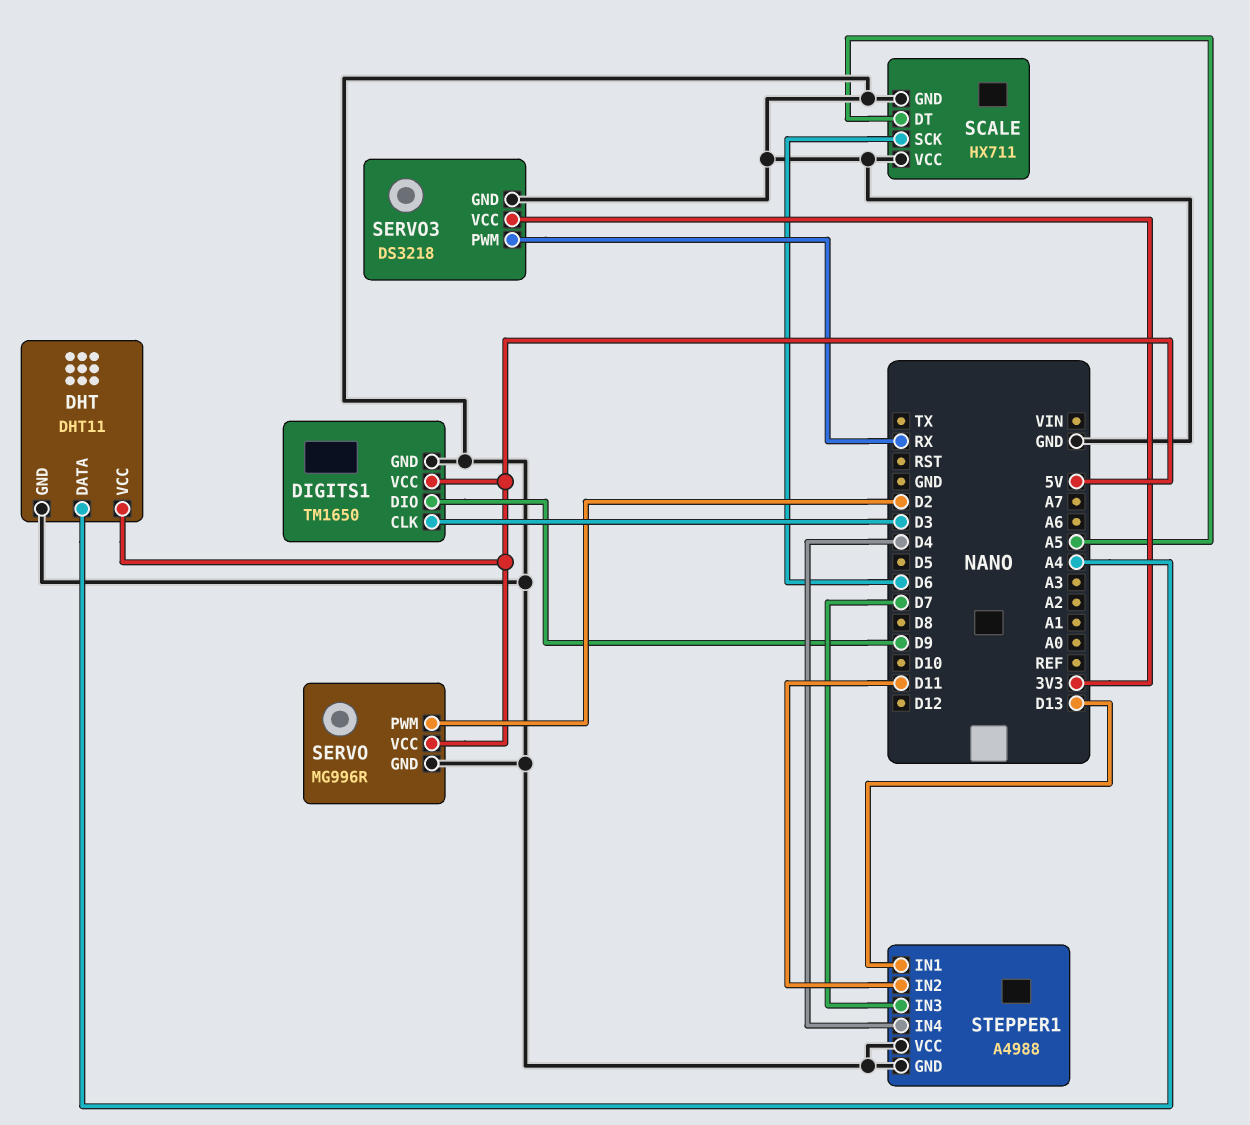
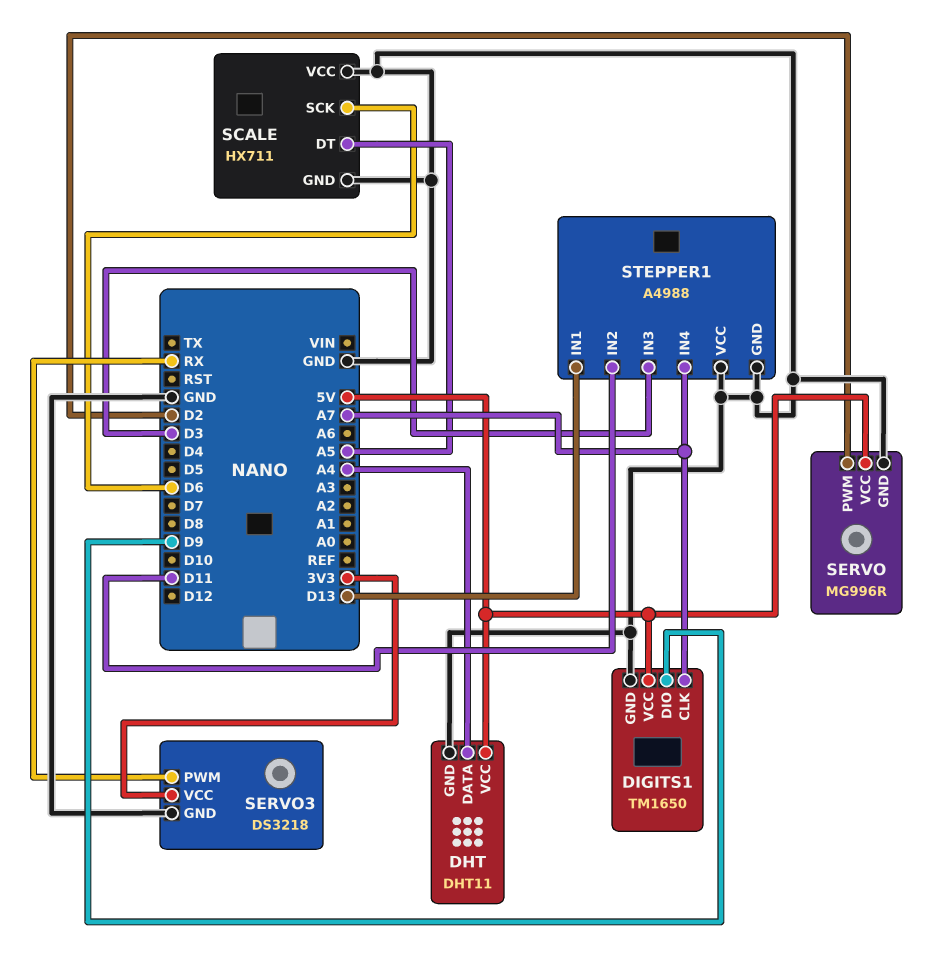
DIGITS1 pin CLK: D3 -> A7
STEPPER1 pin IN3: D7 -> D3
STEPPER1 pin IN4: D4 -> A7

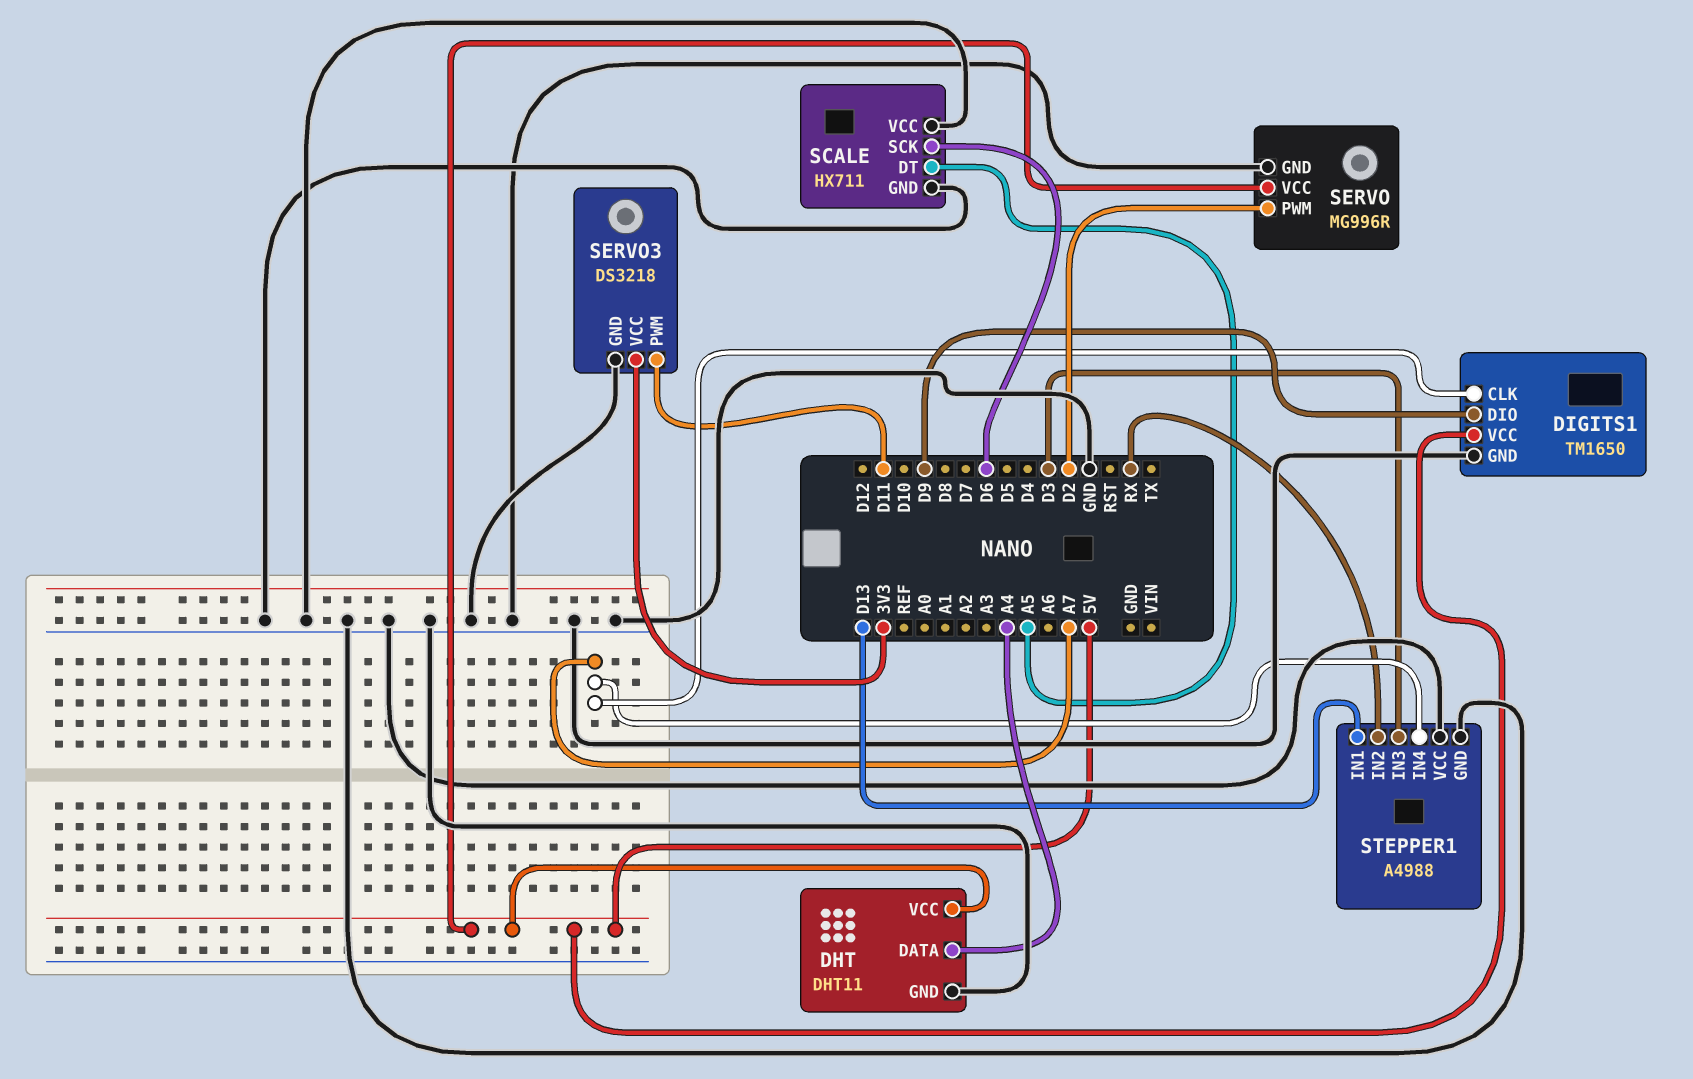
SERVO3 pin PWM: RX -> D11
STEPPER1 pin IN2: D11 -> RX

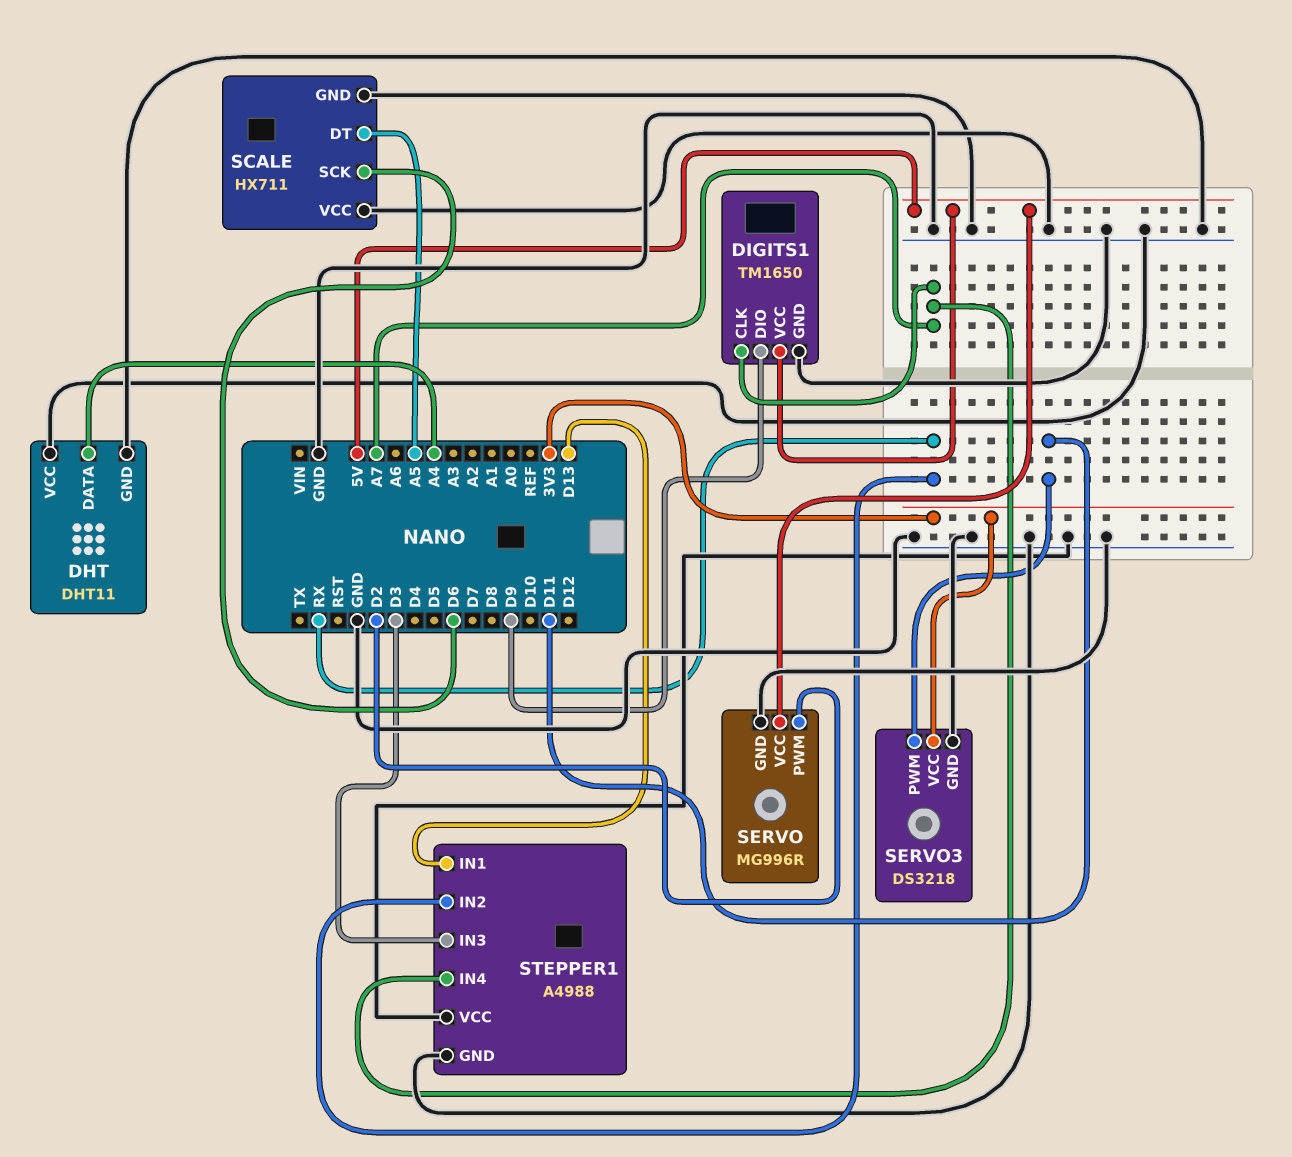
DHT pin VCC: 5V -> GND

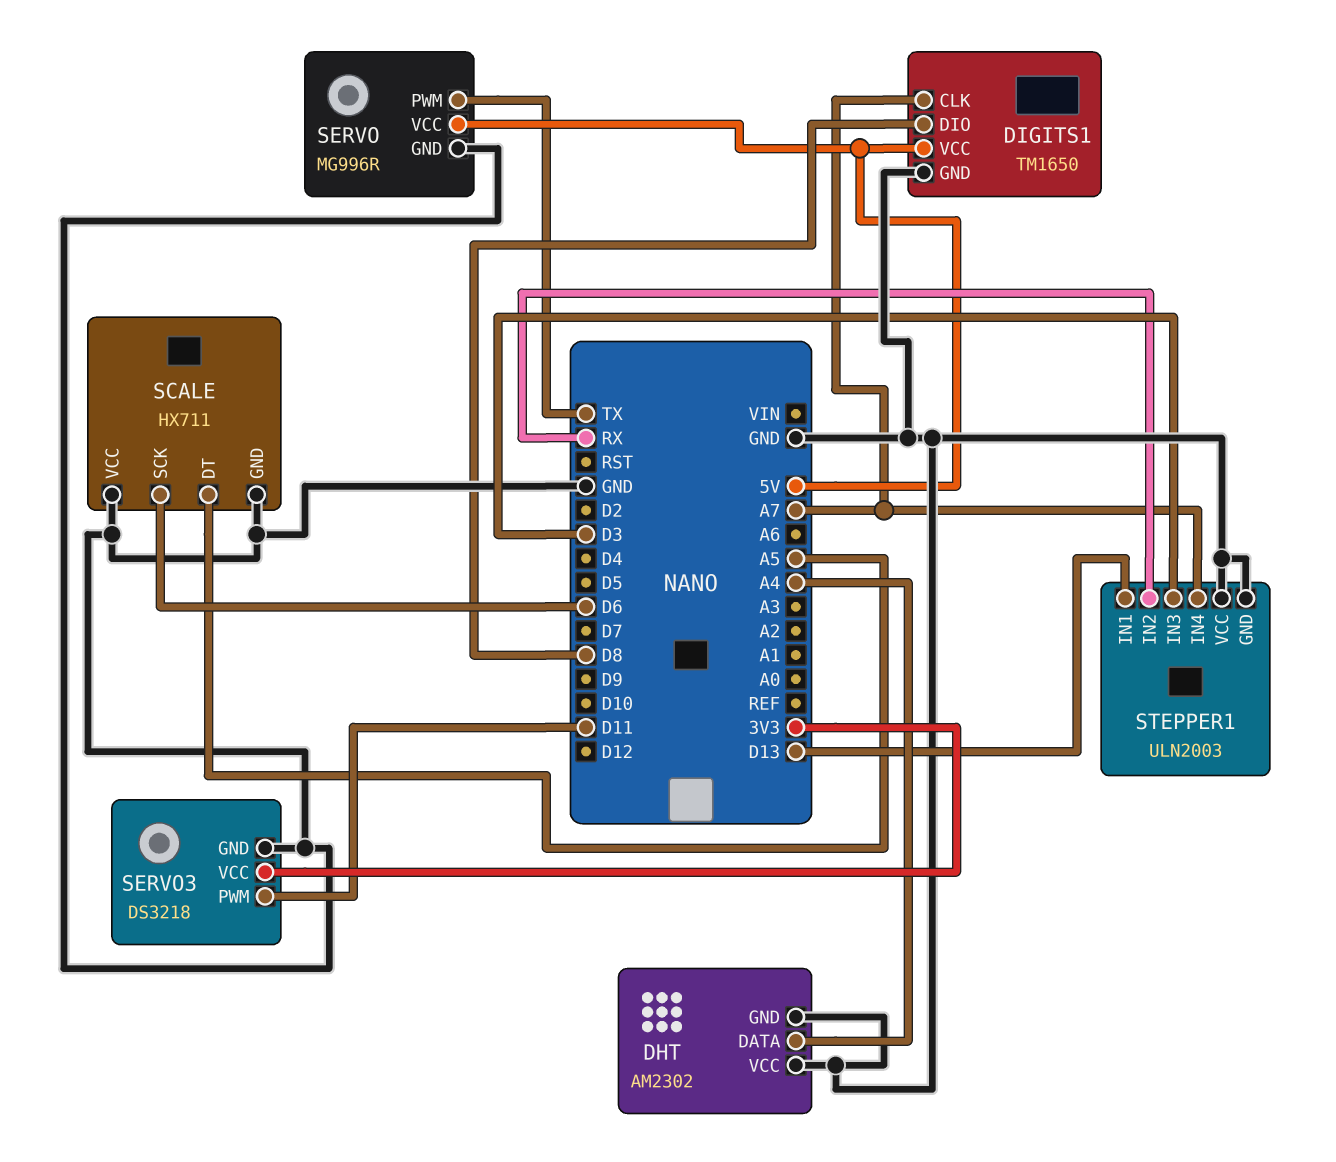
DHT: DHT11 -> AM2302
DIGITS1 pin DIO: D9 -> D8
SERVO pin PWM: D2 -> TX
STEPPER1: A4988 -> ULN2003

